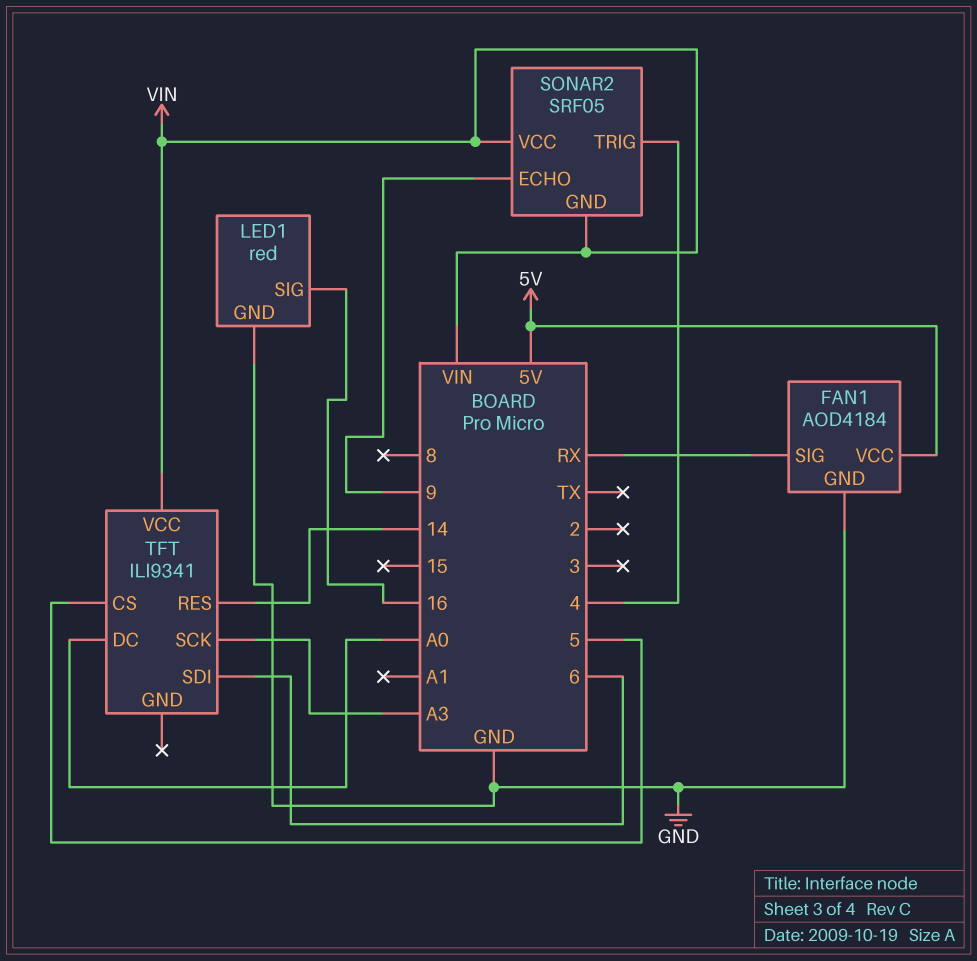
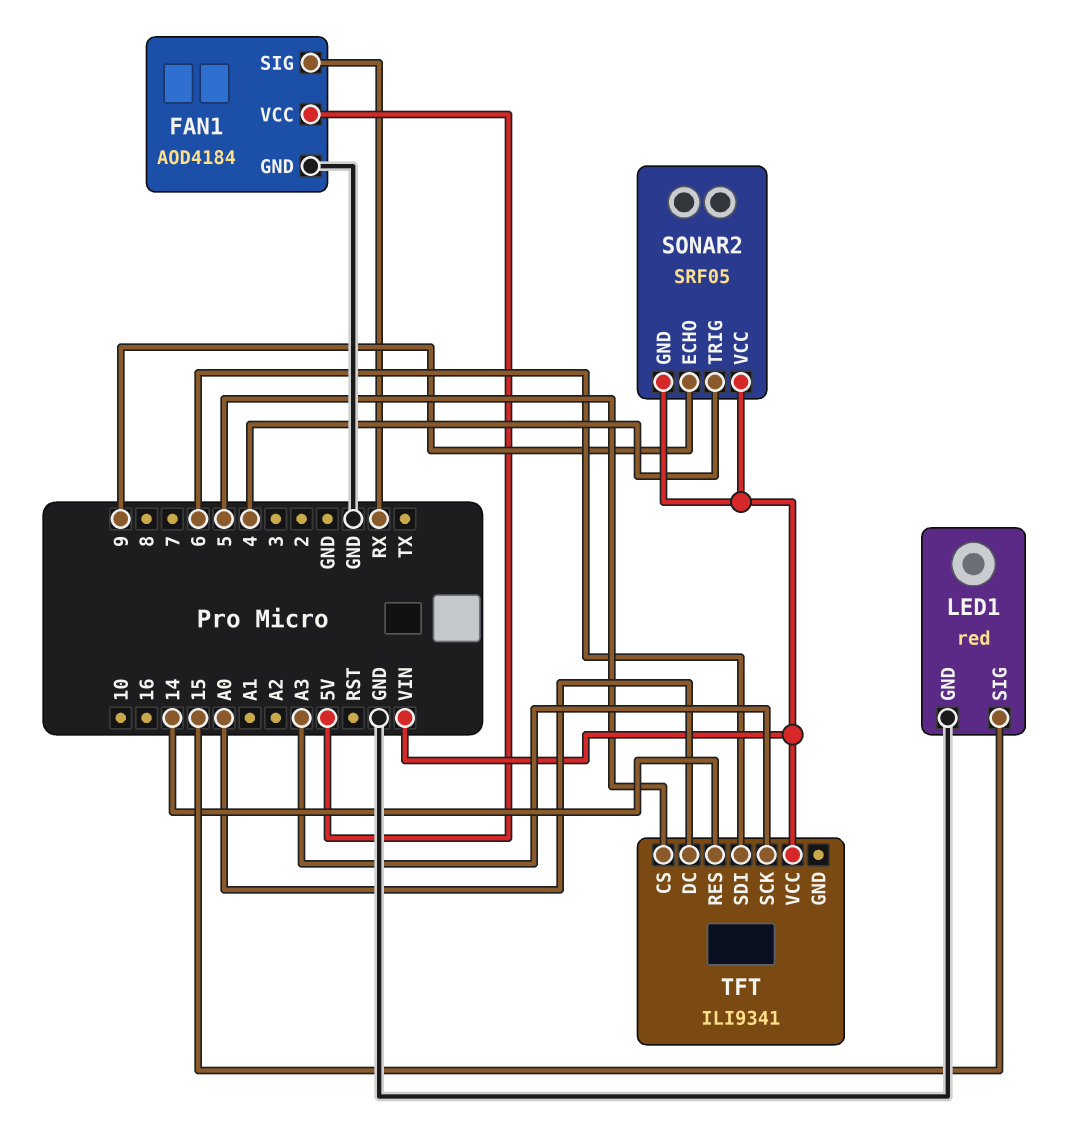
LED1 pin SIG: 16 -> 15

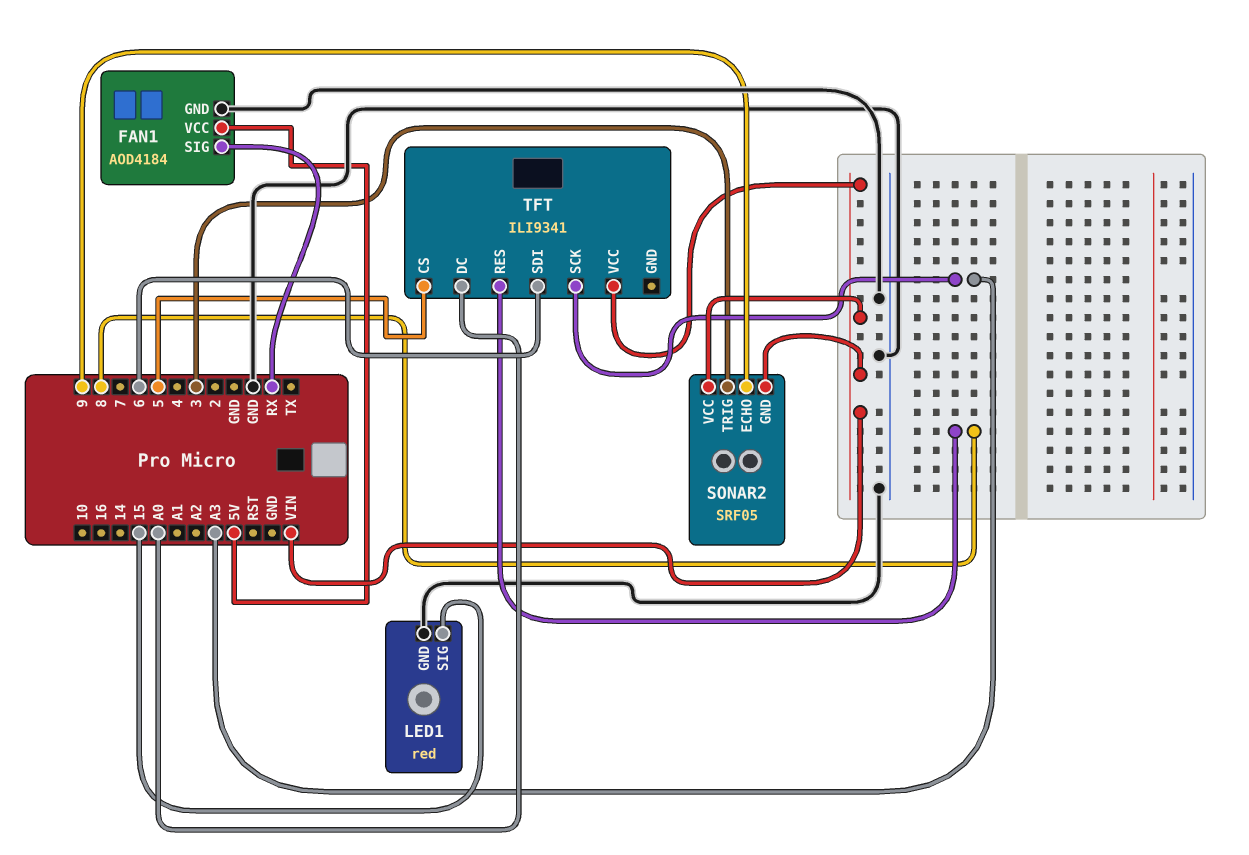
SONAR2 pin TRIG: 4 -> 3
TFT pin RES: 14 -> 8

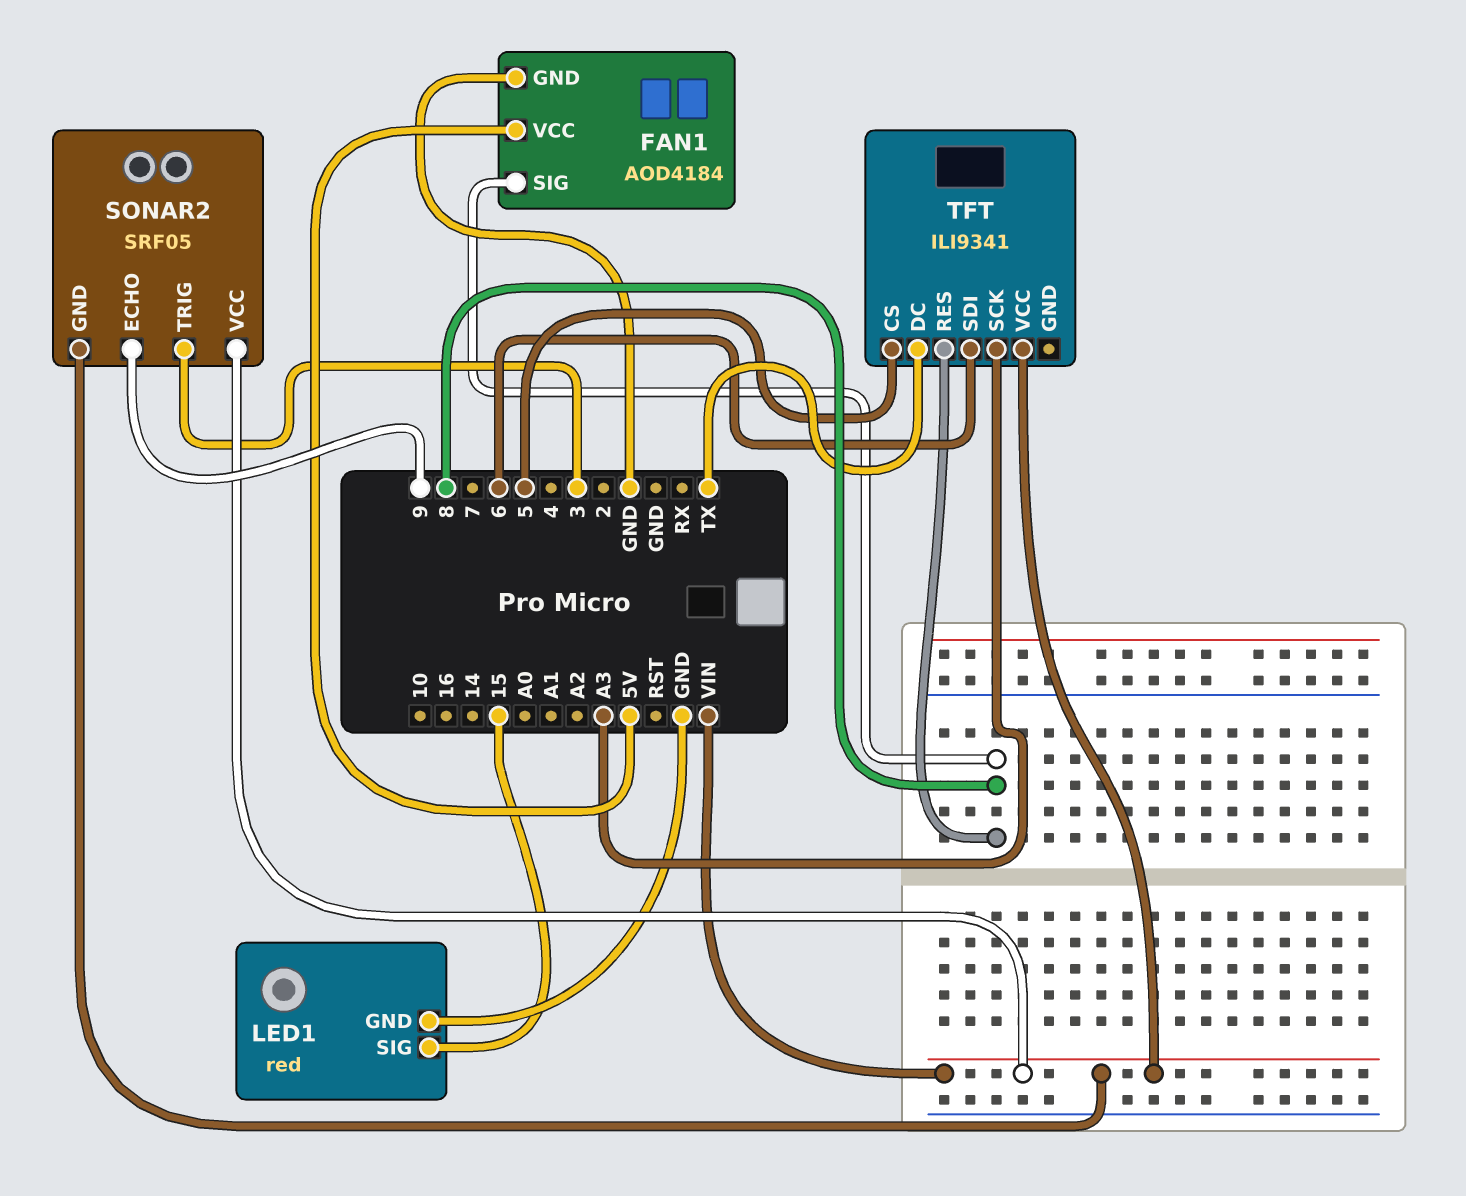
FAN1 pin SIG: RX -> 8
TFT pin DC: A0 -> TX

